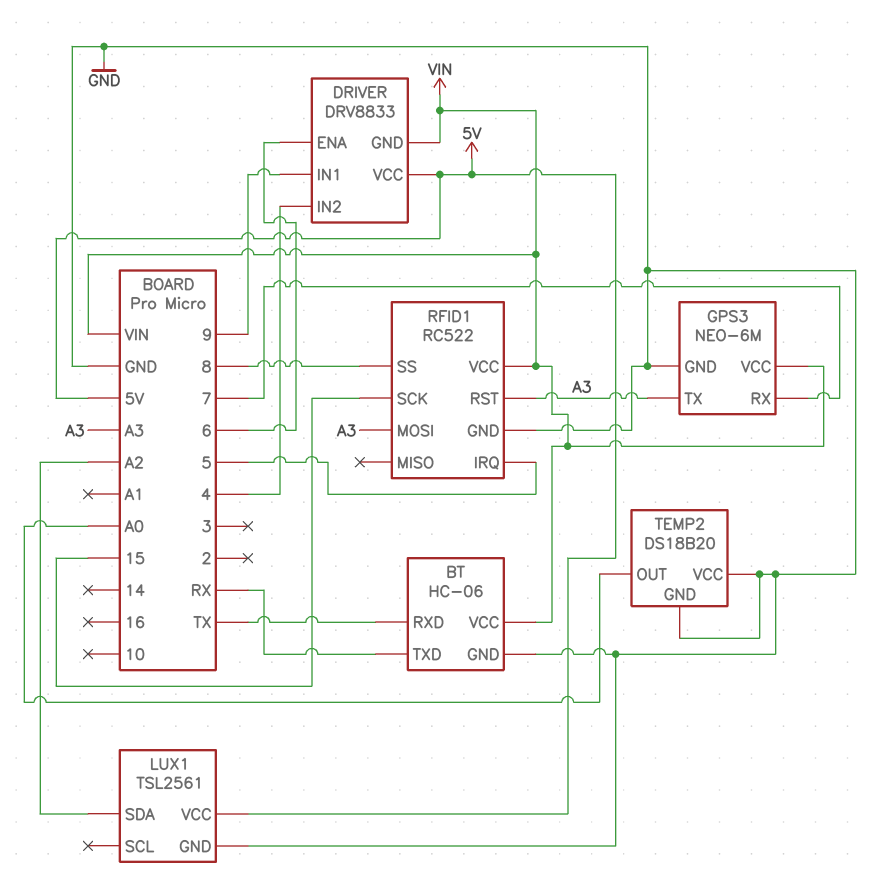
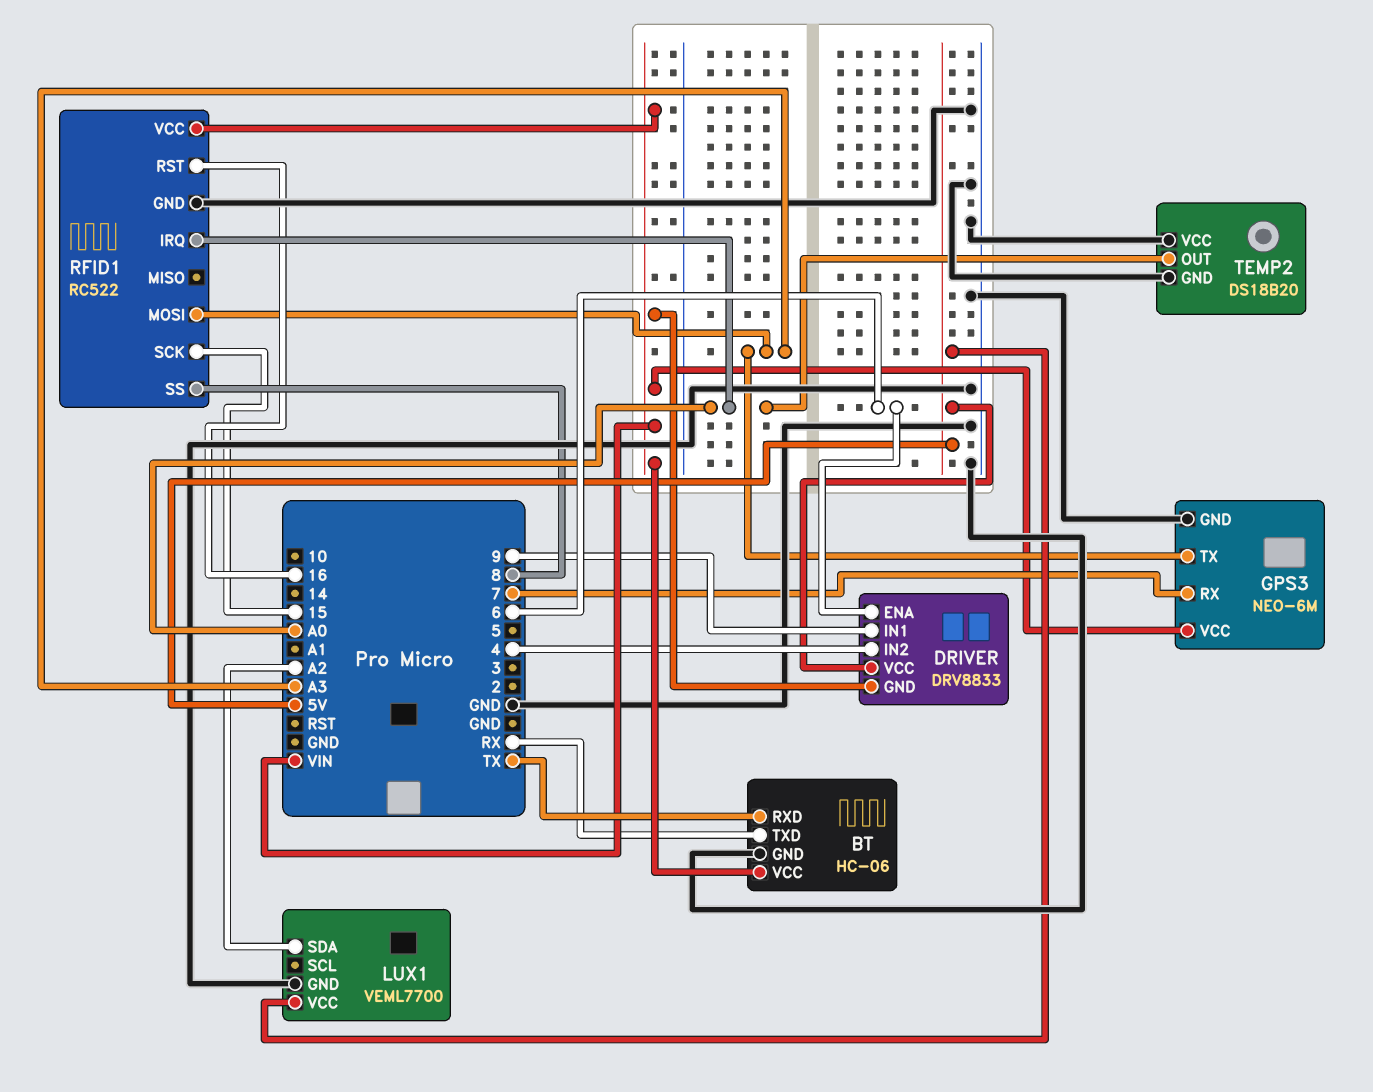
LUX1: TSL2561 -> VEML7700
RFID1 pin IRQ: 5 -> A0
RFID1 pin RST: A3 -> 16

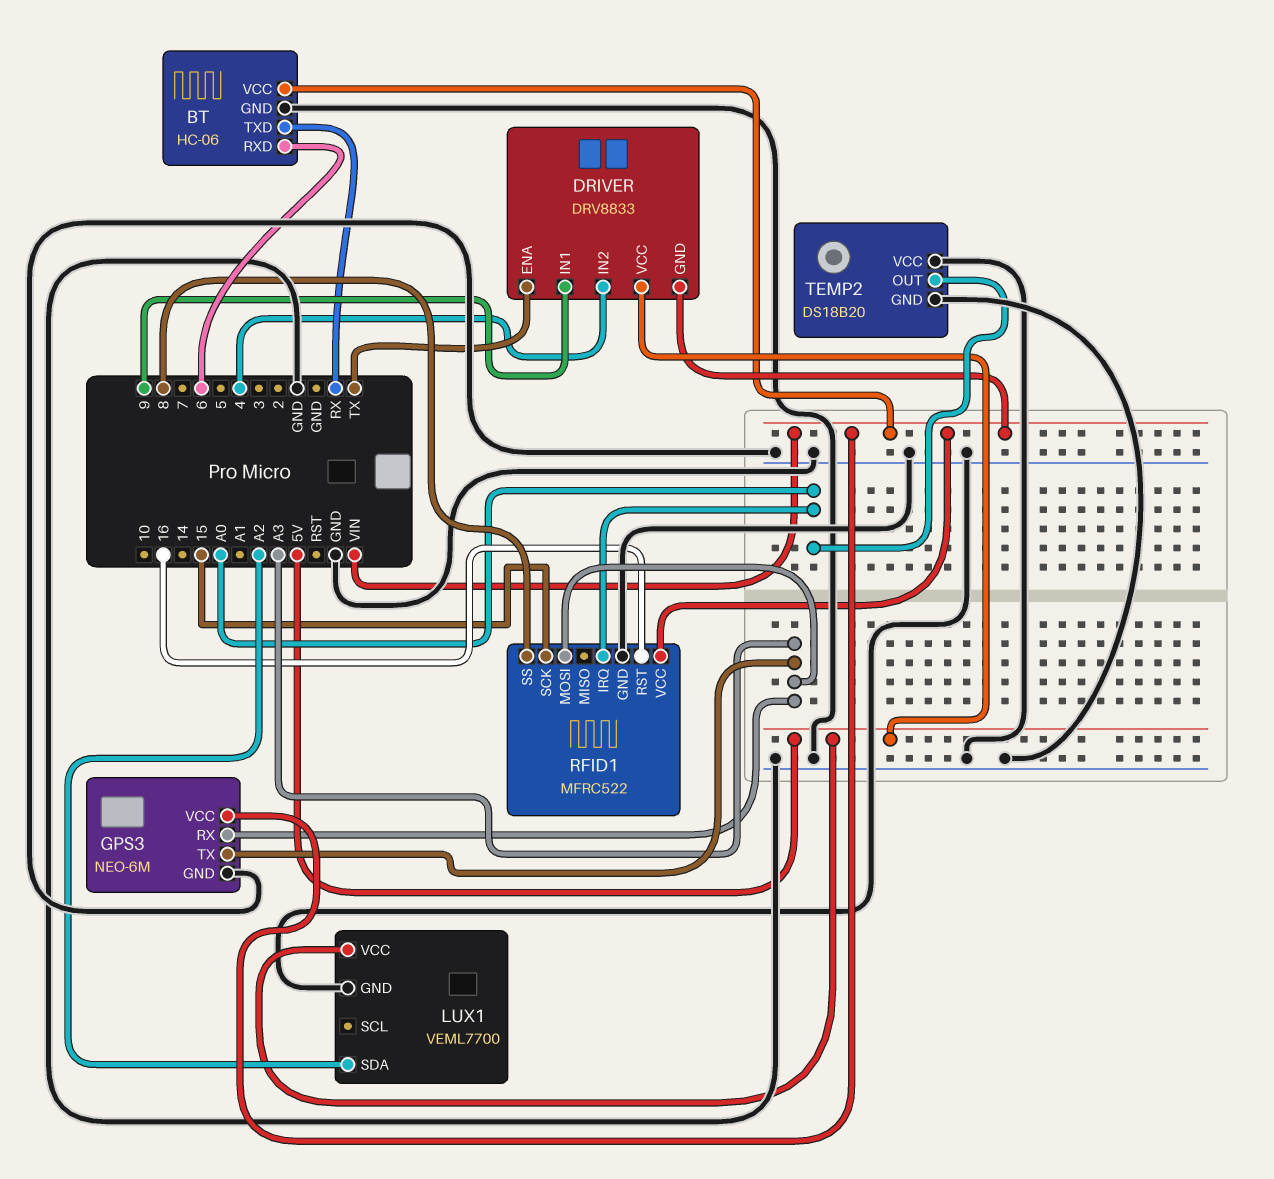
BT pin RXD: TX -> 6
DRIVER pin ENA: 6 -> TX
GPS3 pin RX: 7 -> A3
RFID1: RC522 -> MFRC522

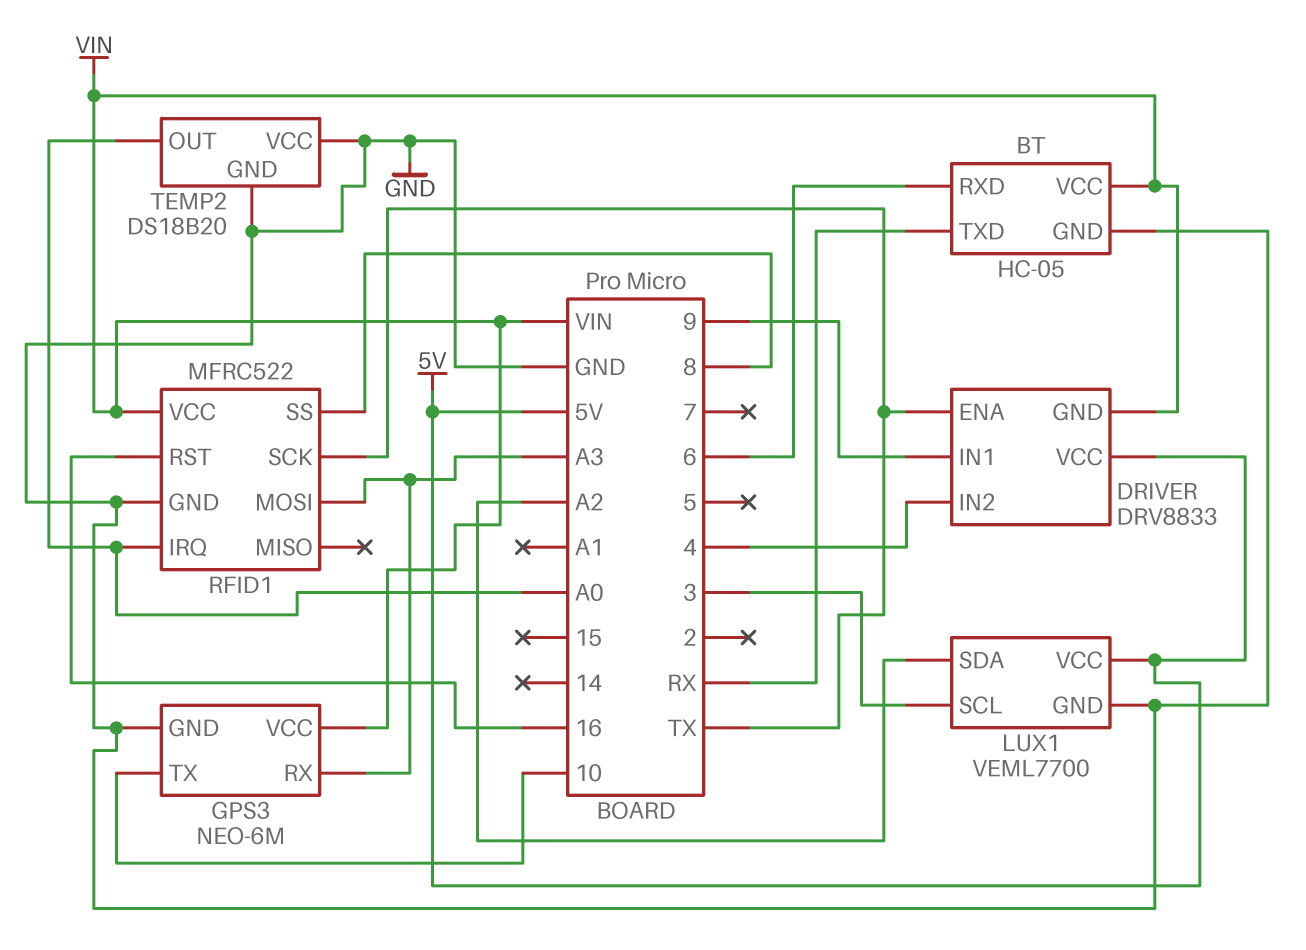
BT: HC-06 -> HC-05
GPS3 pin TX: A3 -> 10
LUX1 pin SCL: none -> 3
RFID1 pin SCK: 15 -> TX

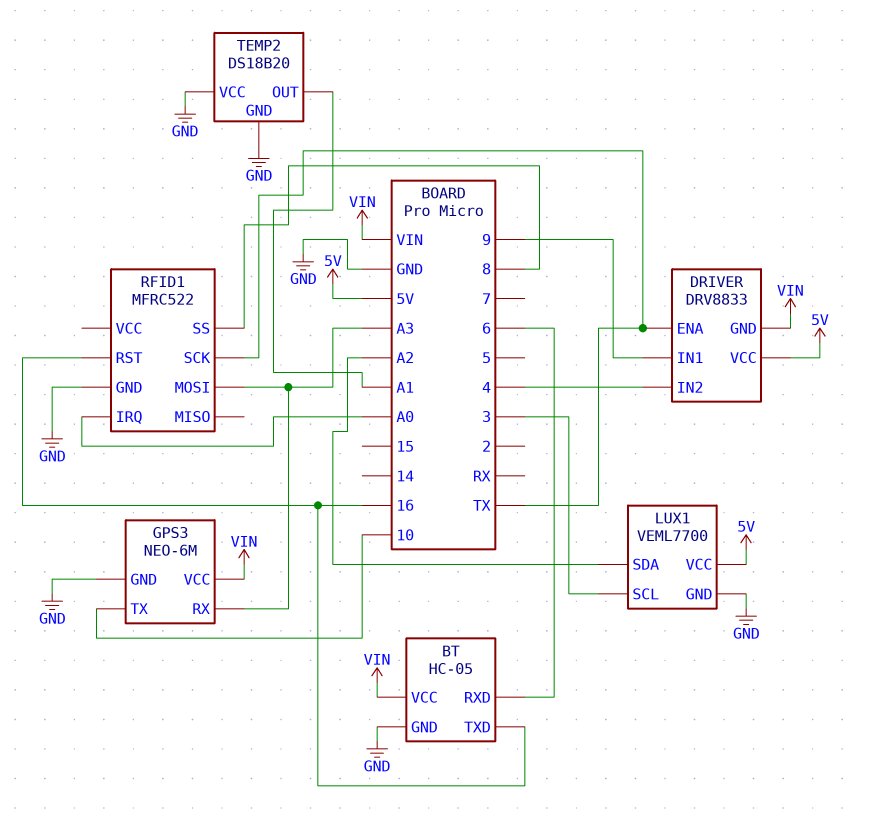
BT pin TXD: RX -> 16
RFID1 pin VCC: VIN -> none
TEMP2 pin OUT: A0 -> A1

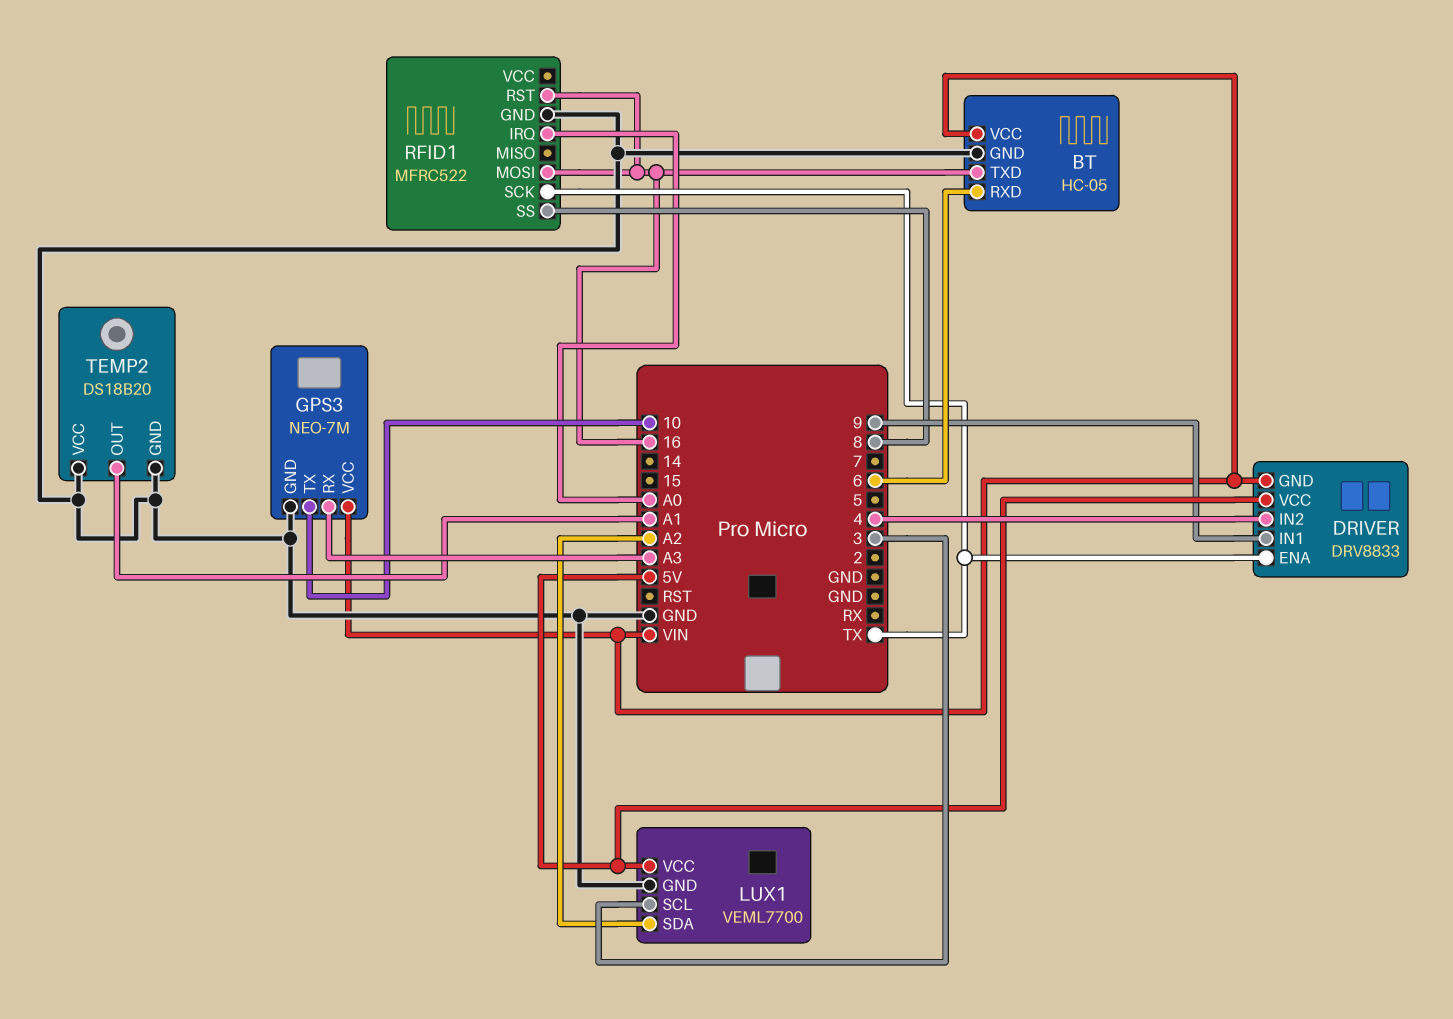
GPS3: NEO-6M -> NEO-7M
RFID1 pin MOSI: A3 -> 16

